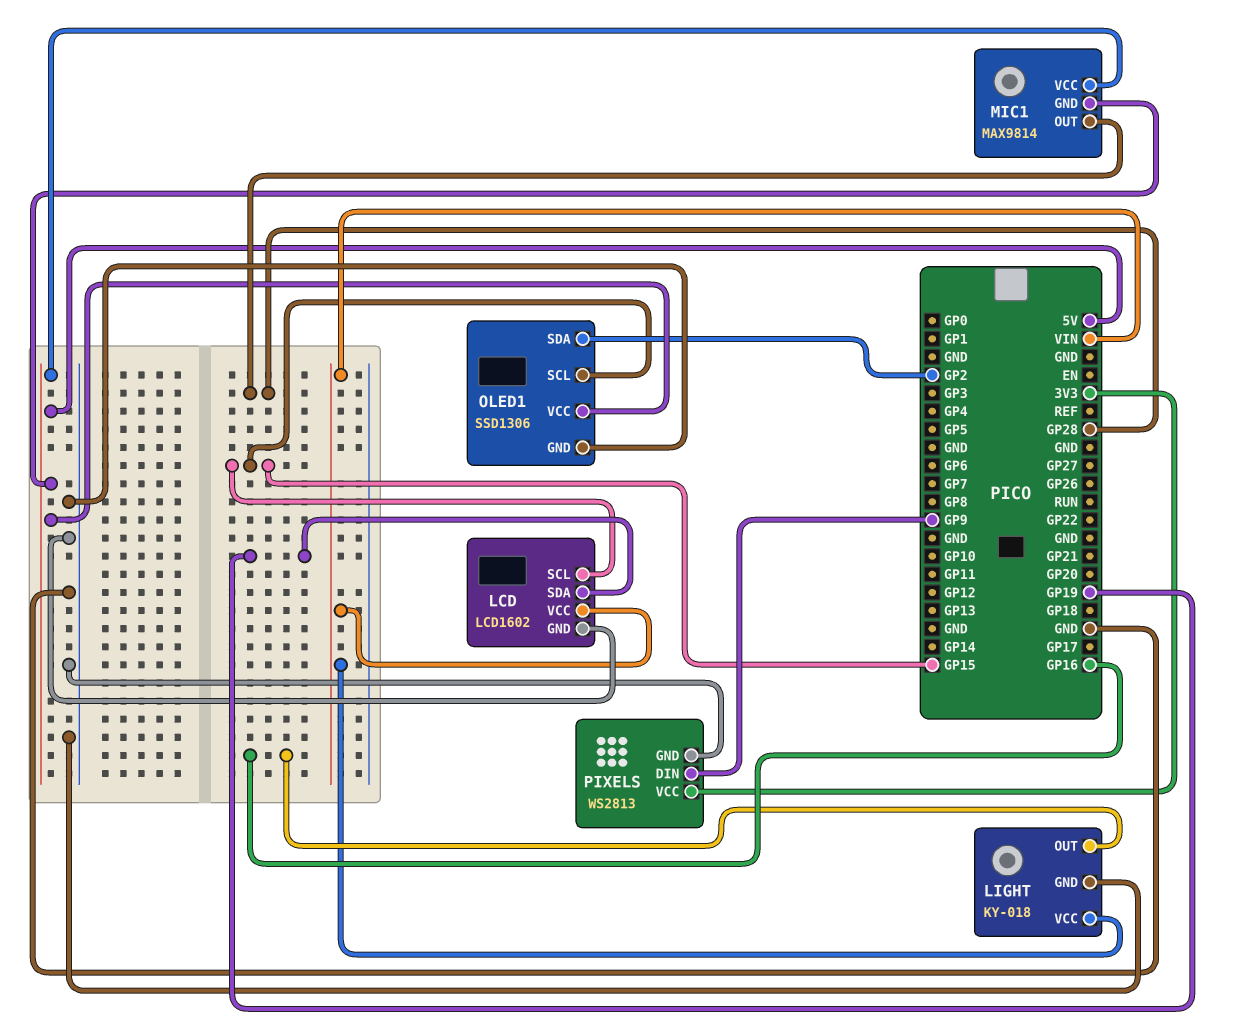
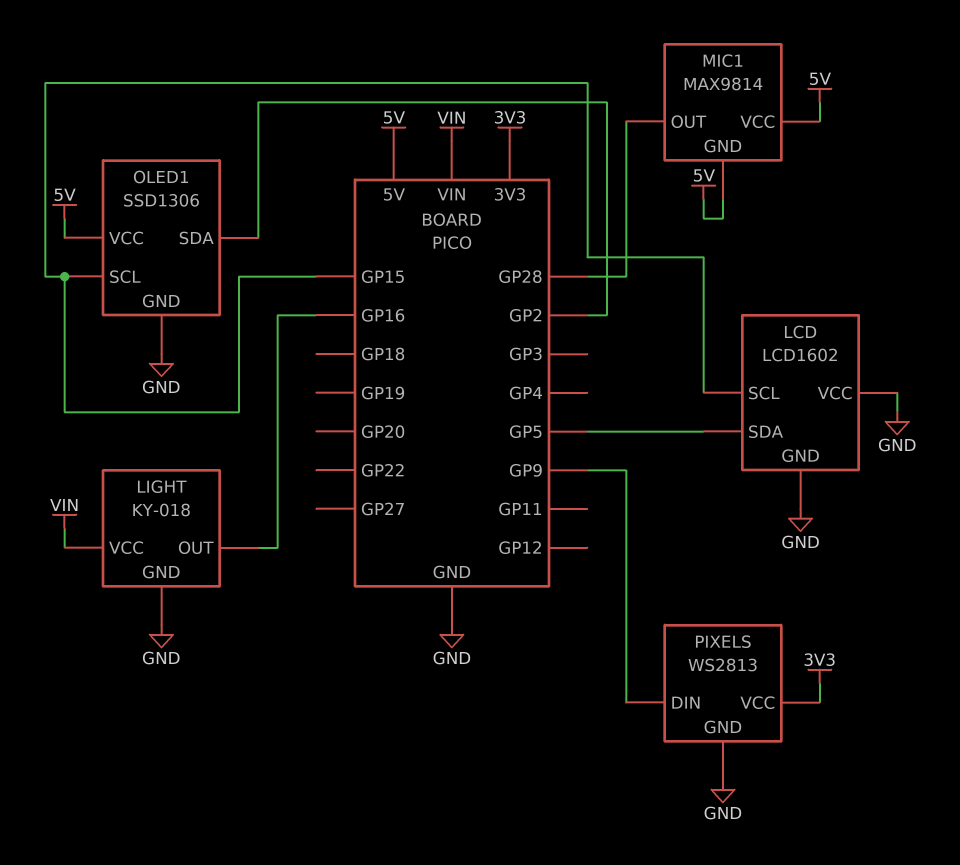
LCD pin SDA: GP19 -> GP5
LCD pin VCC: VIN -> GND

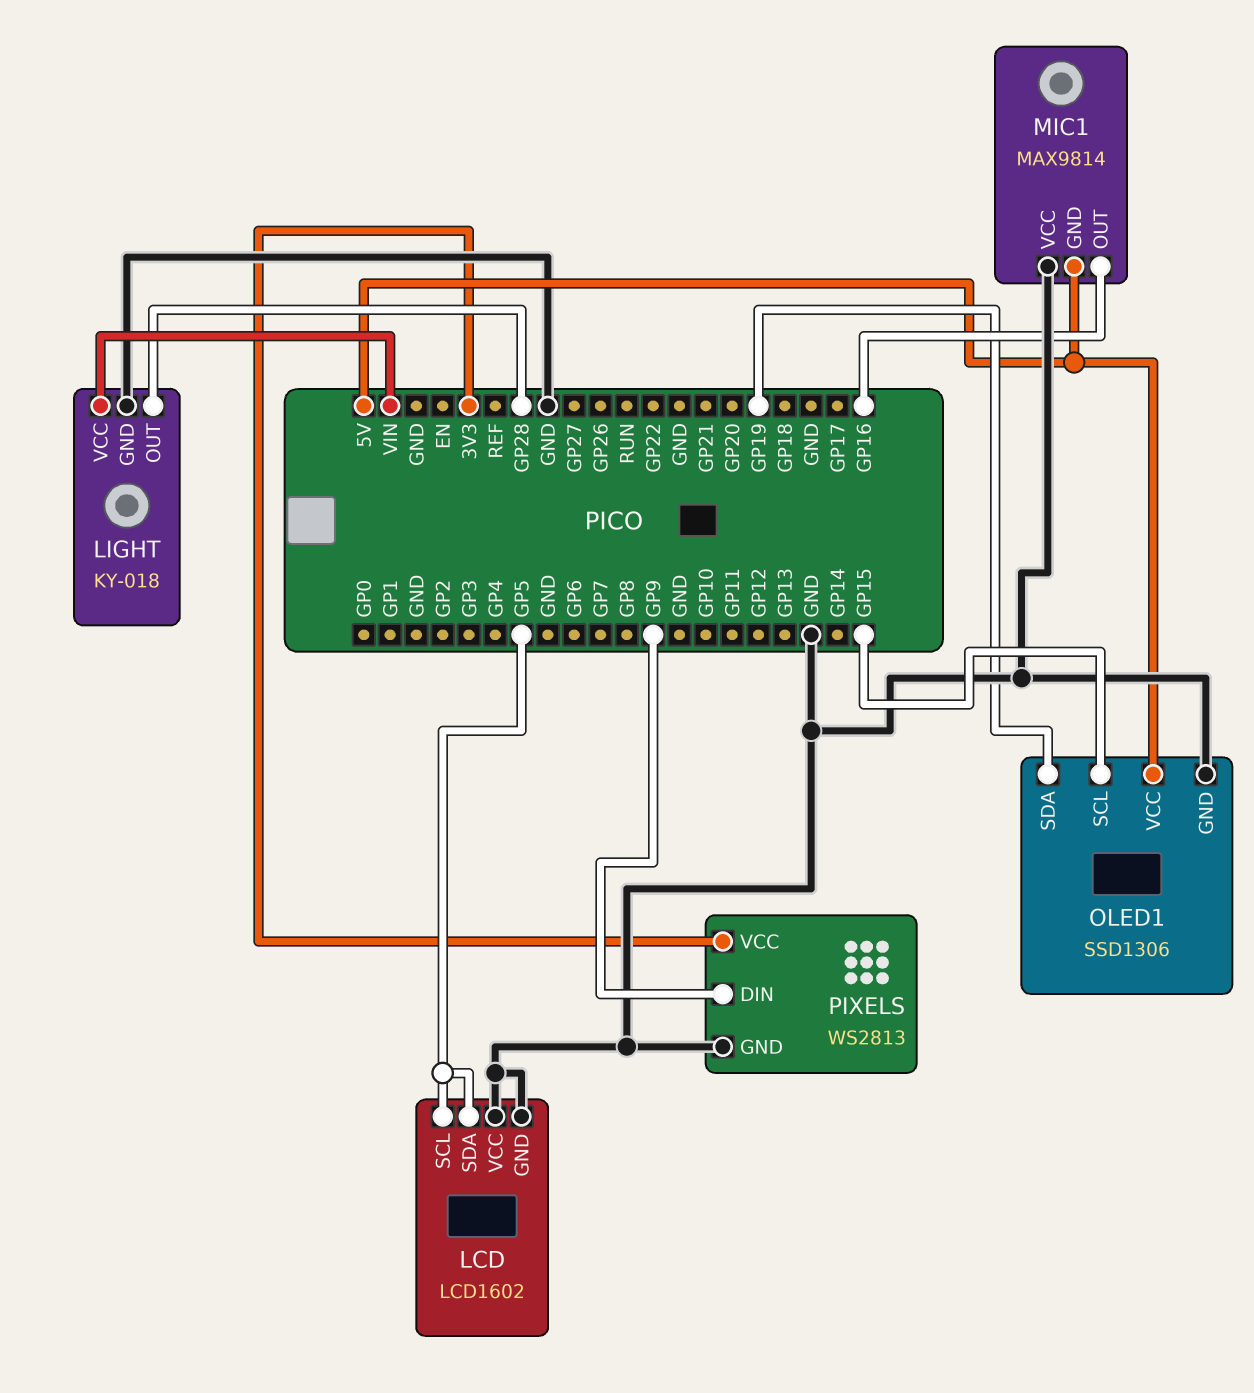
LCD pin SCL: GP15 -> GP5
LIGHT pin OUT: GP16 -> GP28
MIC1 pin OUT: GP28 -> GP16
MIC1 pin VCC: 5V -> GND
OLED1 pin SDA: GP2 -> GP19

